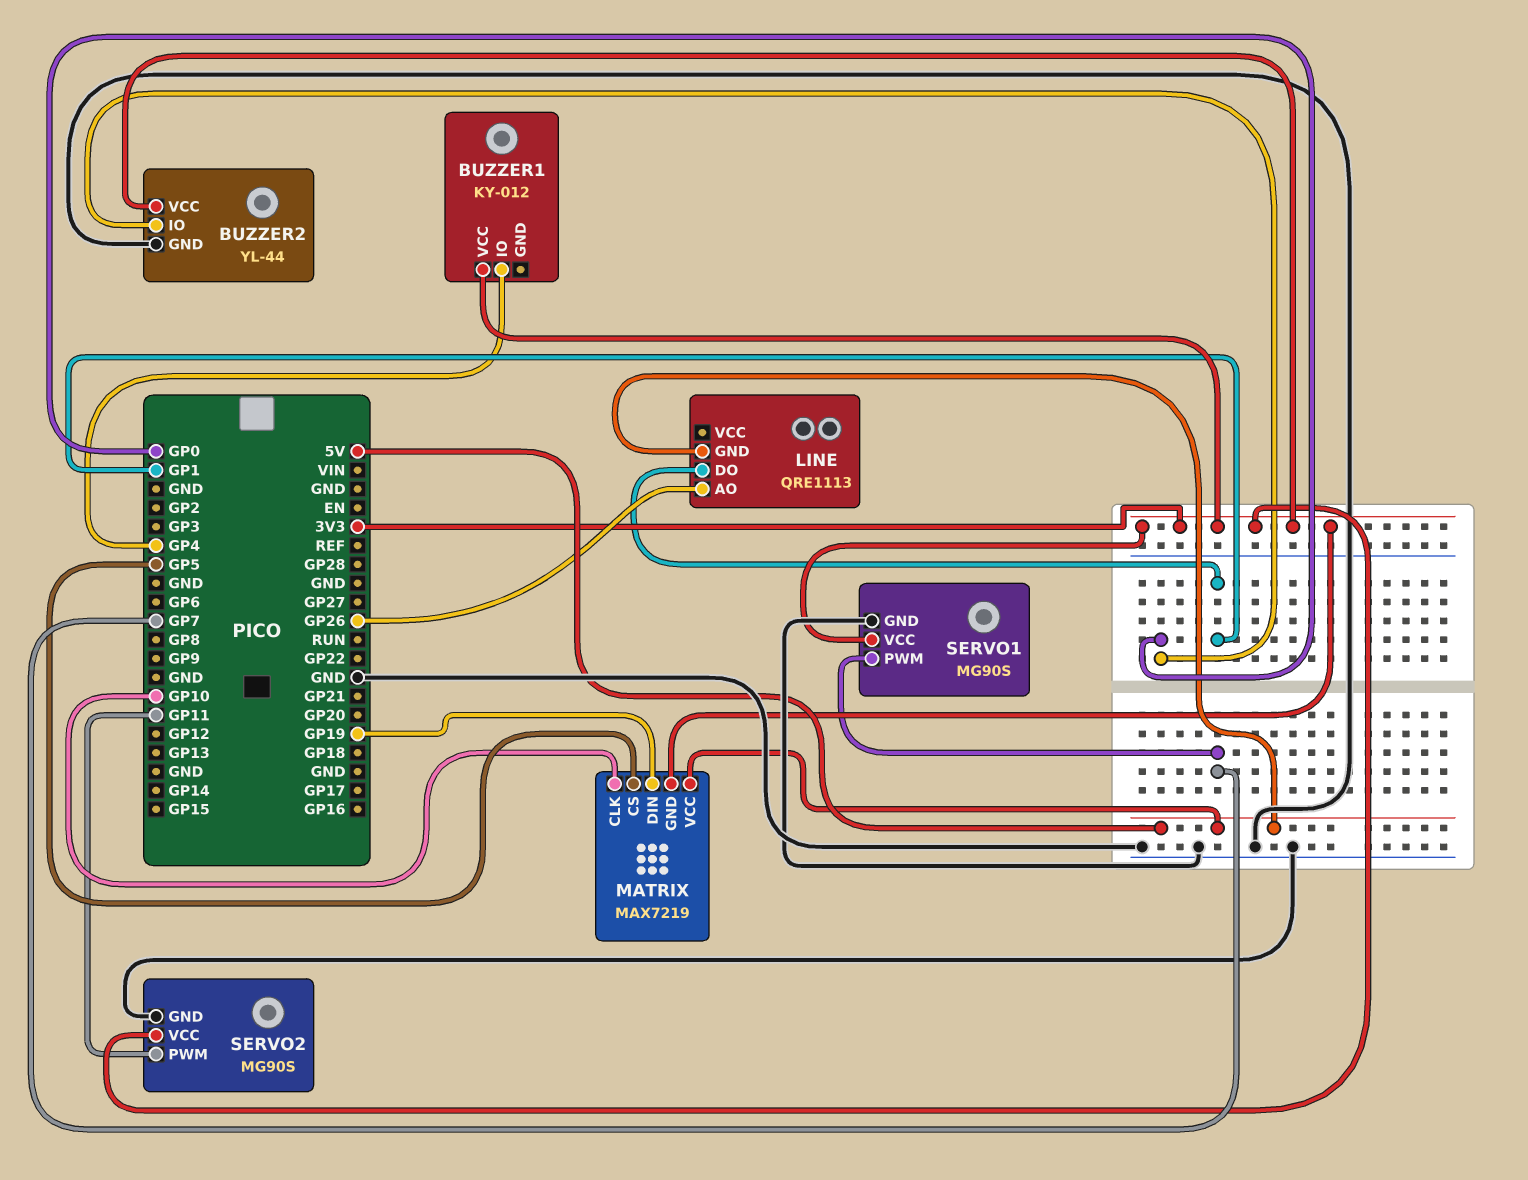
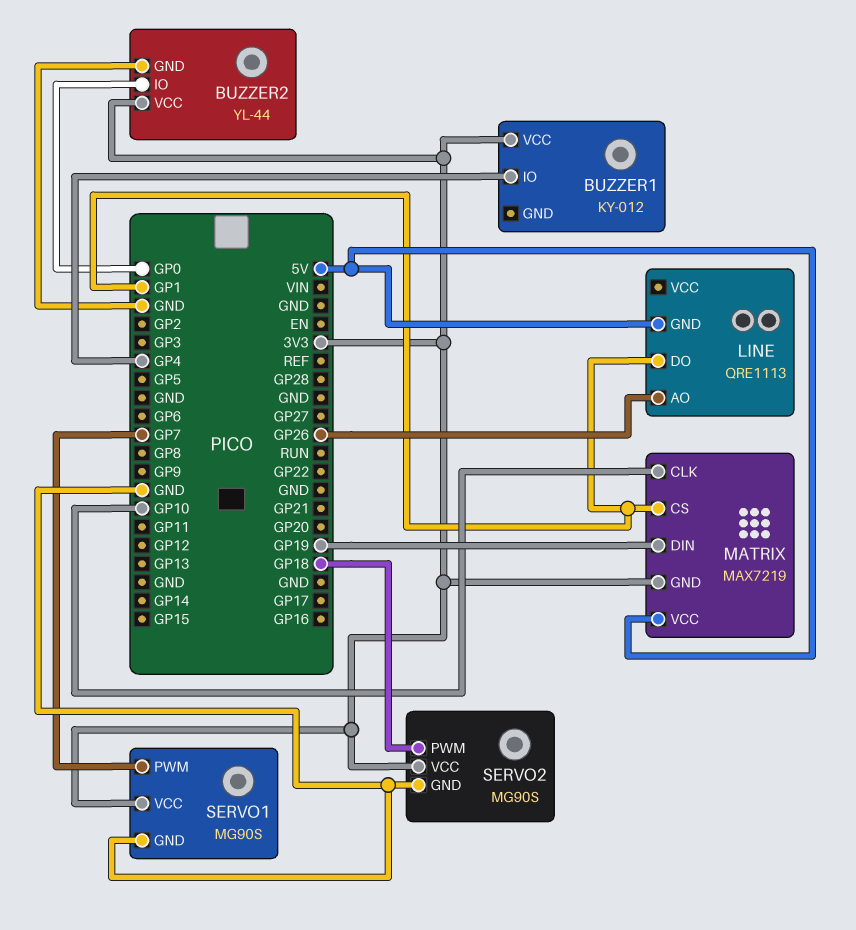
MATRIX pin CS: GP5 -> GP1
SERVO2 pin PWM: GP11 -> GP18

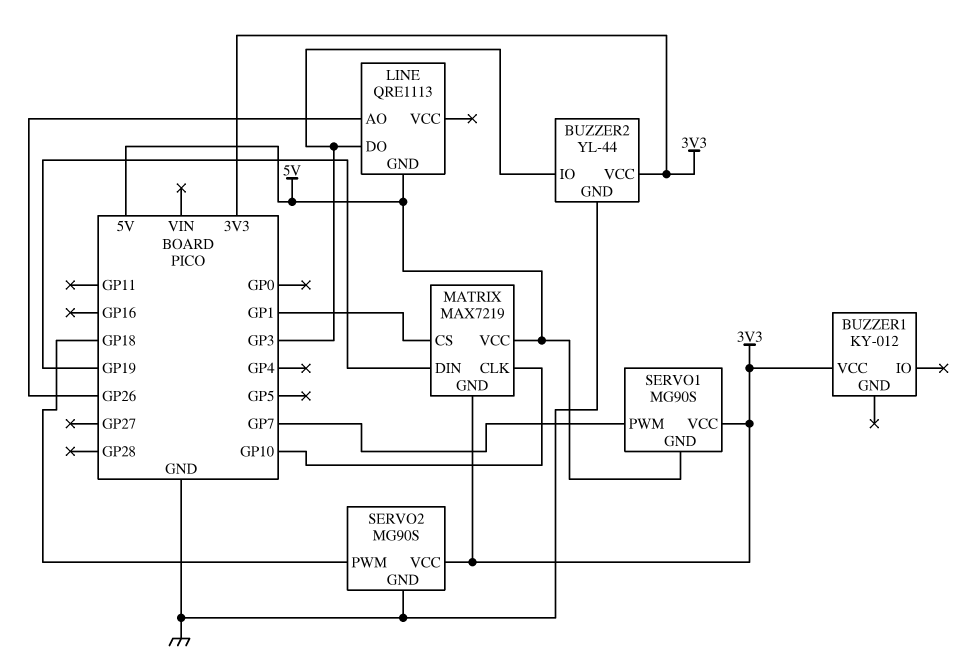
BUZZER1 pin IO: GP4 -> none
BUZZER2 pin IO: GP0 -> GP3
LINE pin DO: GP1 -> GP3
SERVO1 pin GND: GND -> 5V

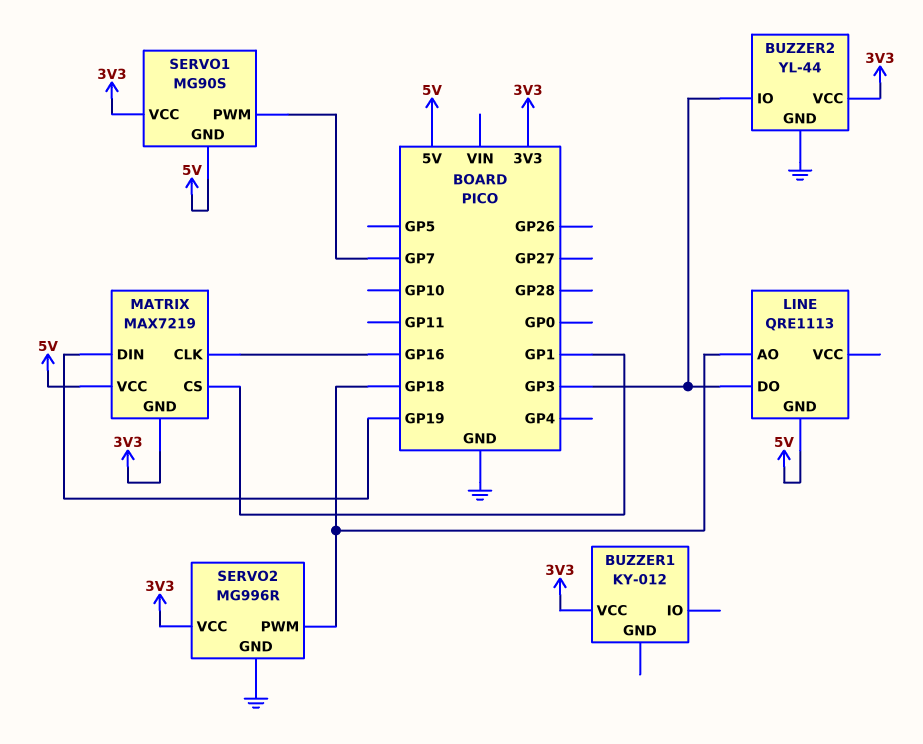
LINE pin AO: GP26 -> GP18
MATRIX pin CLK: GP10 -> GP16
SERVO2: MG90S -> MG996R

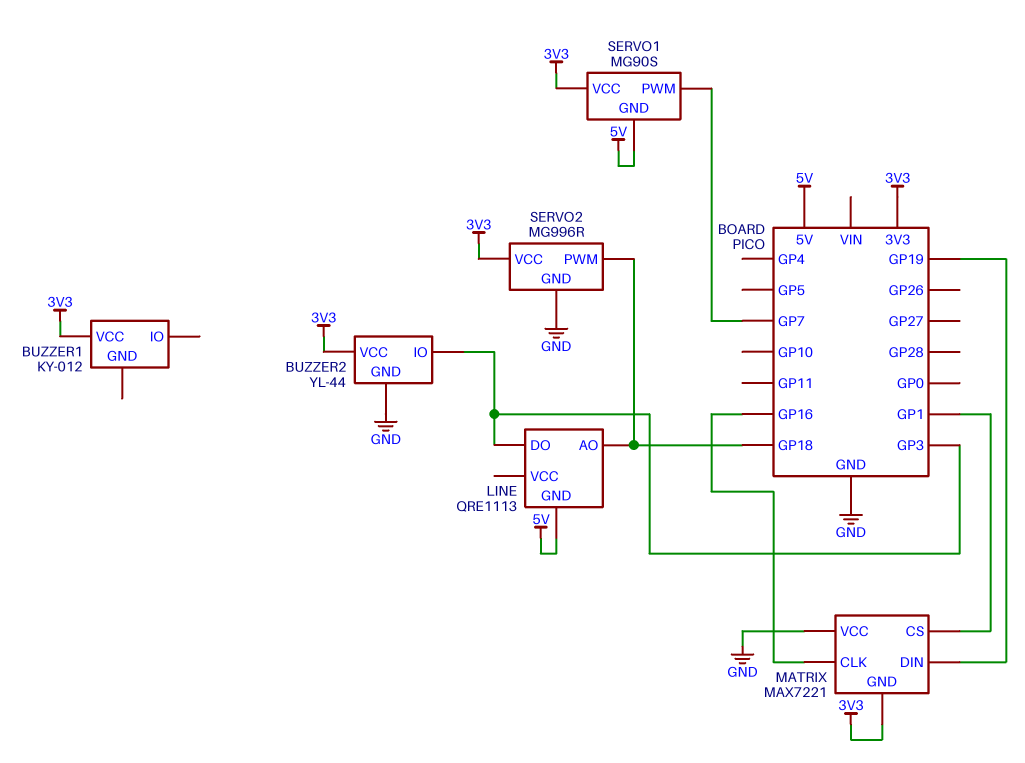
MATRIX: MAX7219 -> MAX7221
MATRIX pin VCC: 5V -> GND

